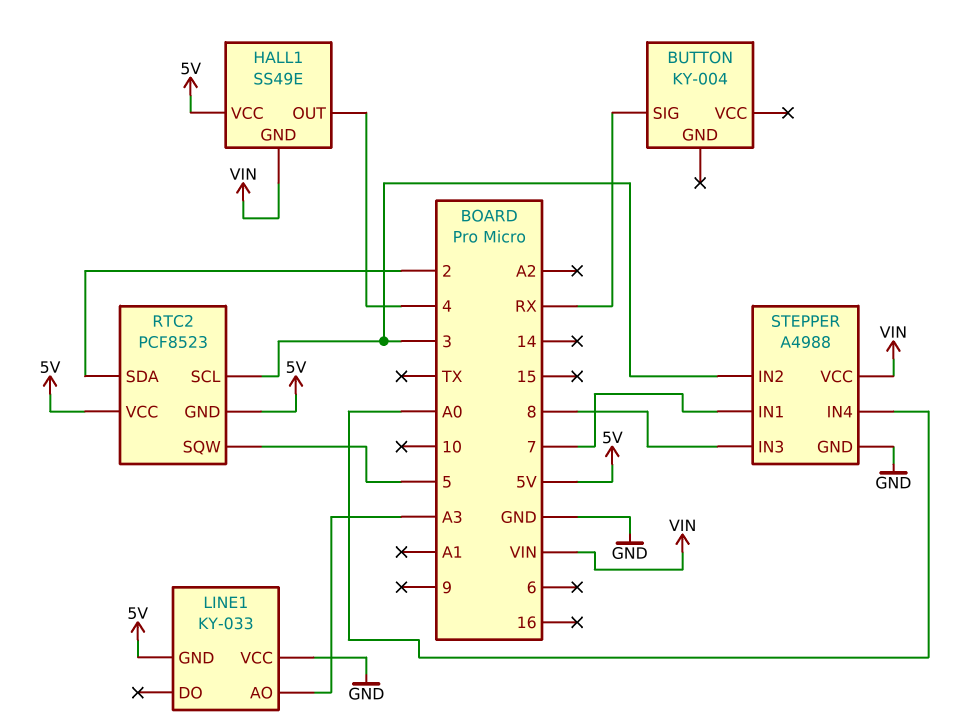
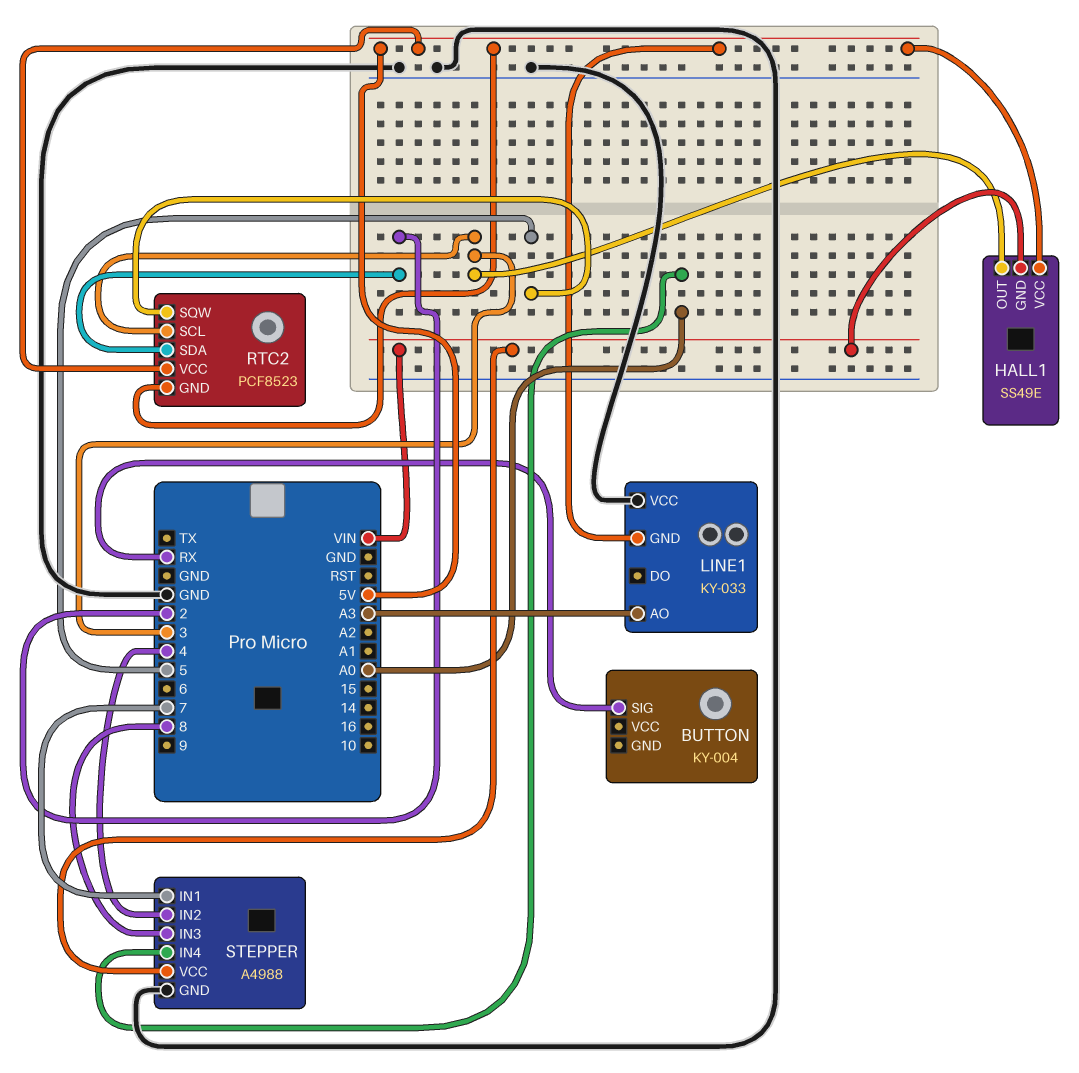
HALL1 pin OUT: 4 -> 3
STEPPER pin IN2: 3 -> 4

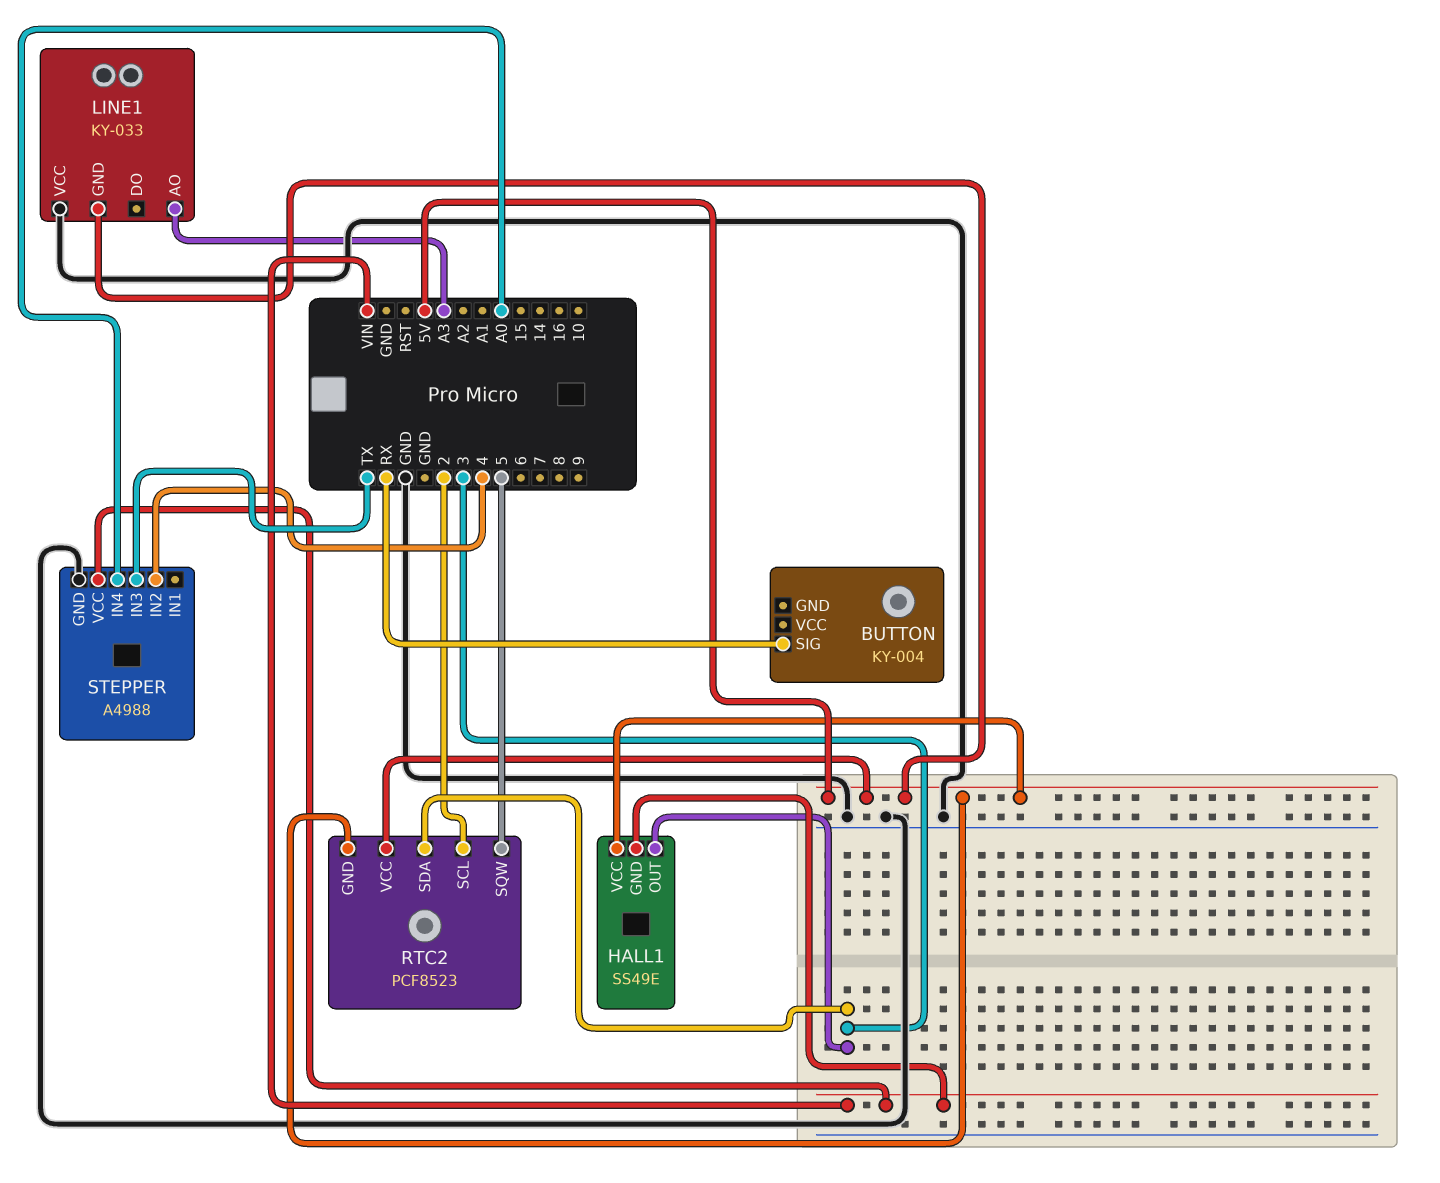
RTC2 pin SCL: 3 -> 2
RTC2 pin SDA: 2 -> 3
STEPPER pin IN1: 7 -> none
STEPPER pin IN3: 8 -> TX

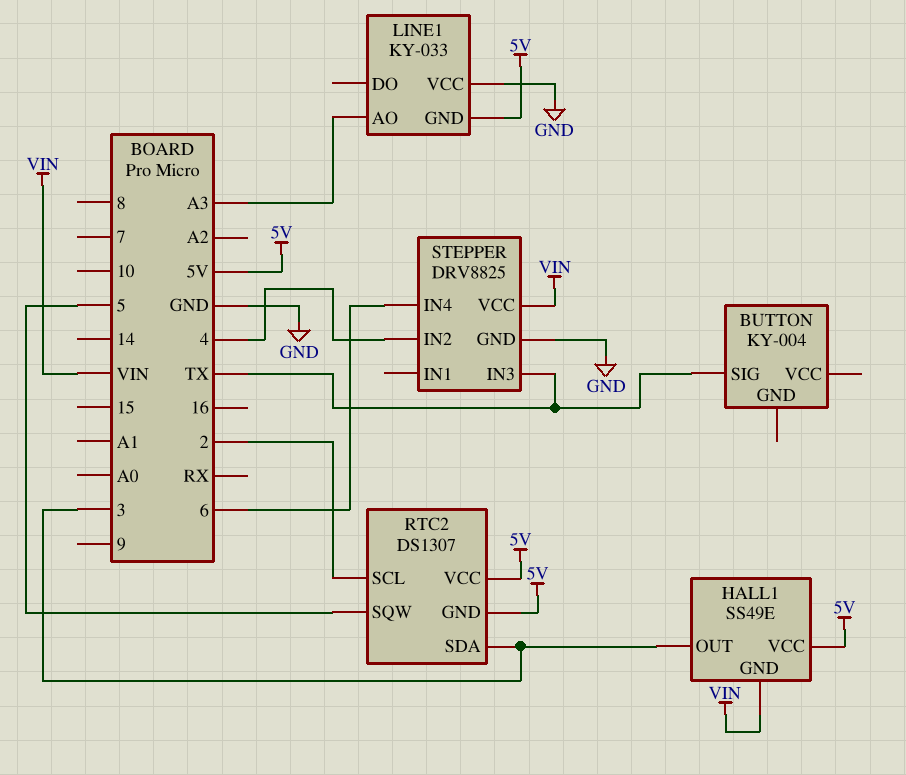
BUTTON pin SIG: RX -> TX
RTC2: PCF8523 -> DS1307
STEPPER: A4988 -> DRV8825
STEPPER pin IN4: A0 -> 6

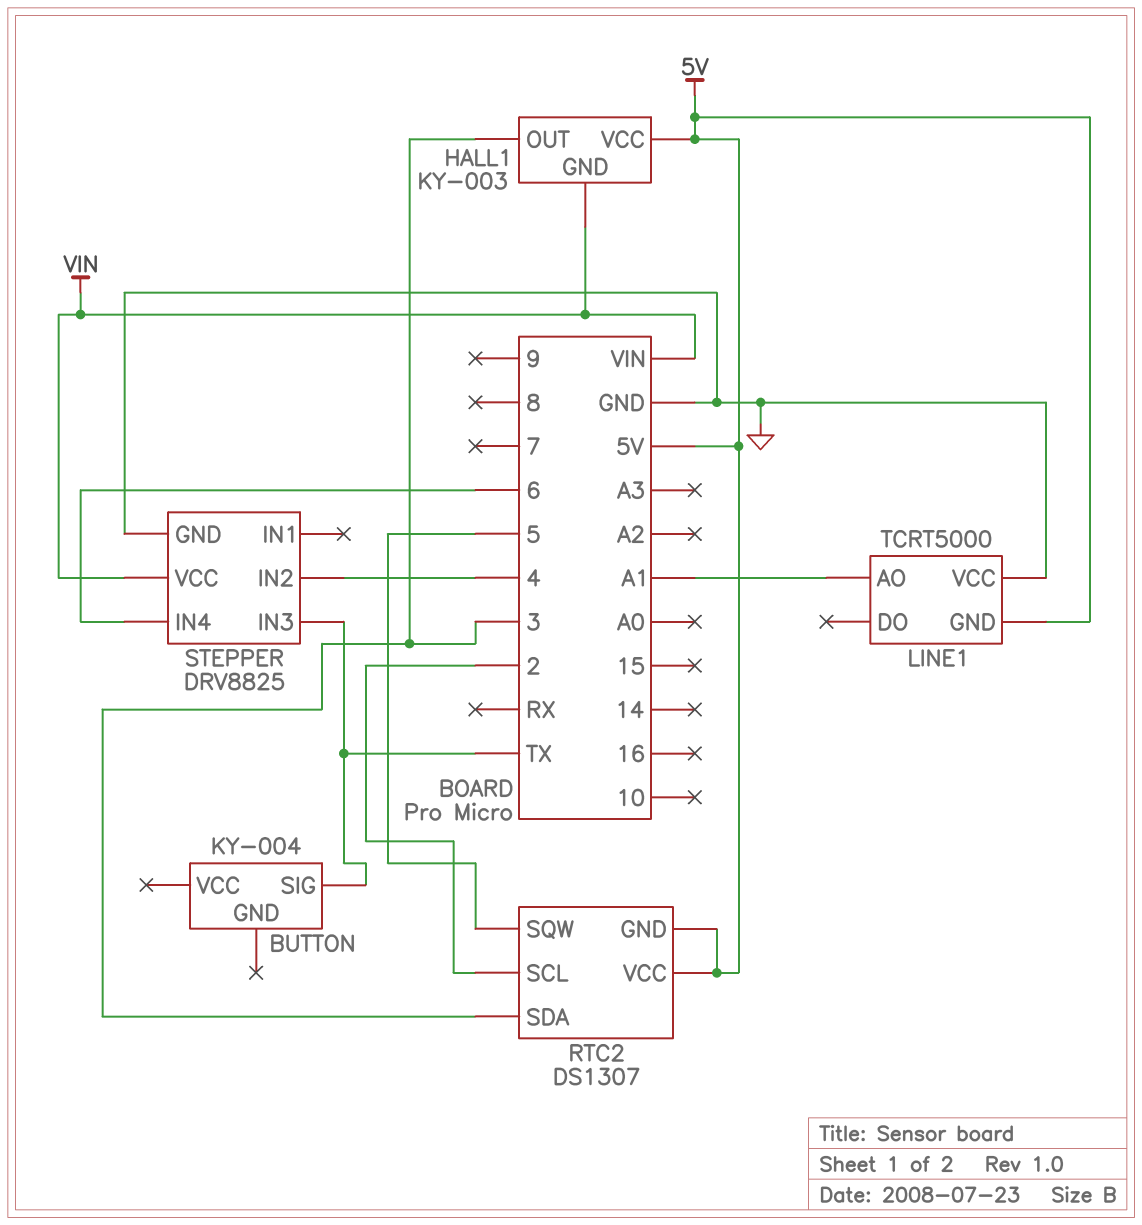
HALL1: SS49E -> KY-003
LINE1: KY-033 -> TCRT5000
LINE1 pin AO: A3 -> A1

